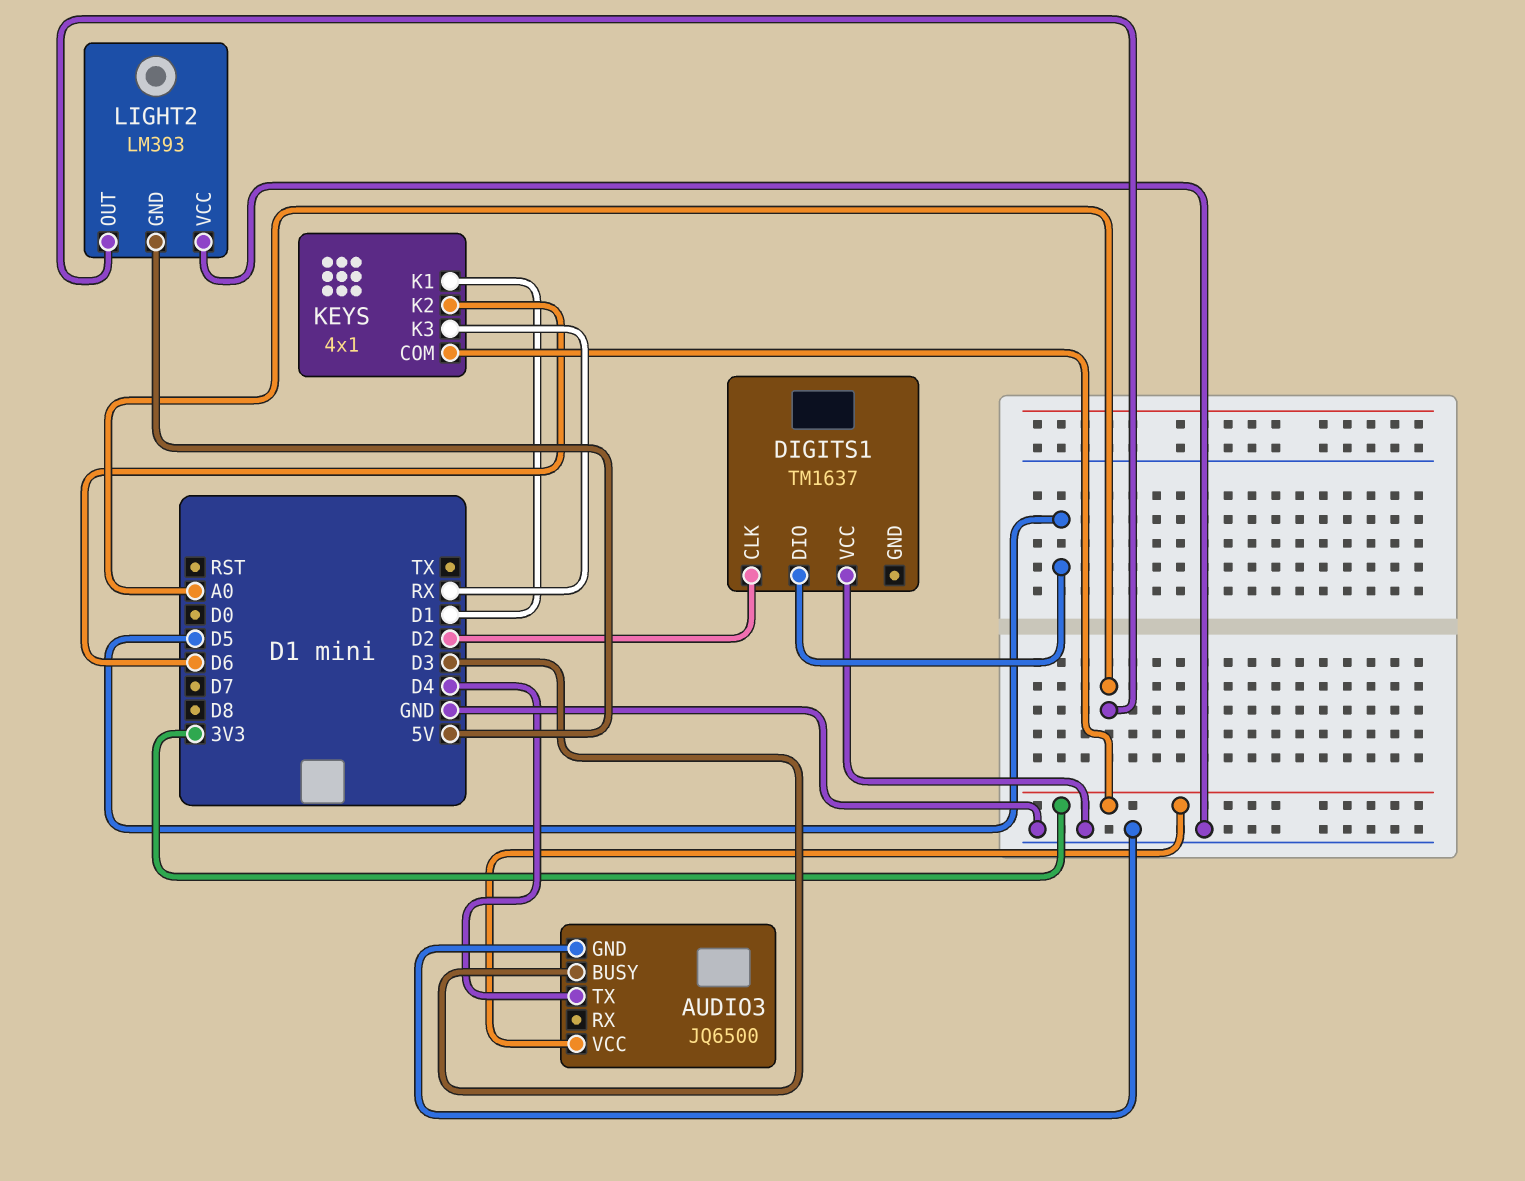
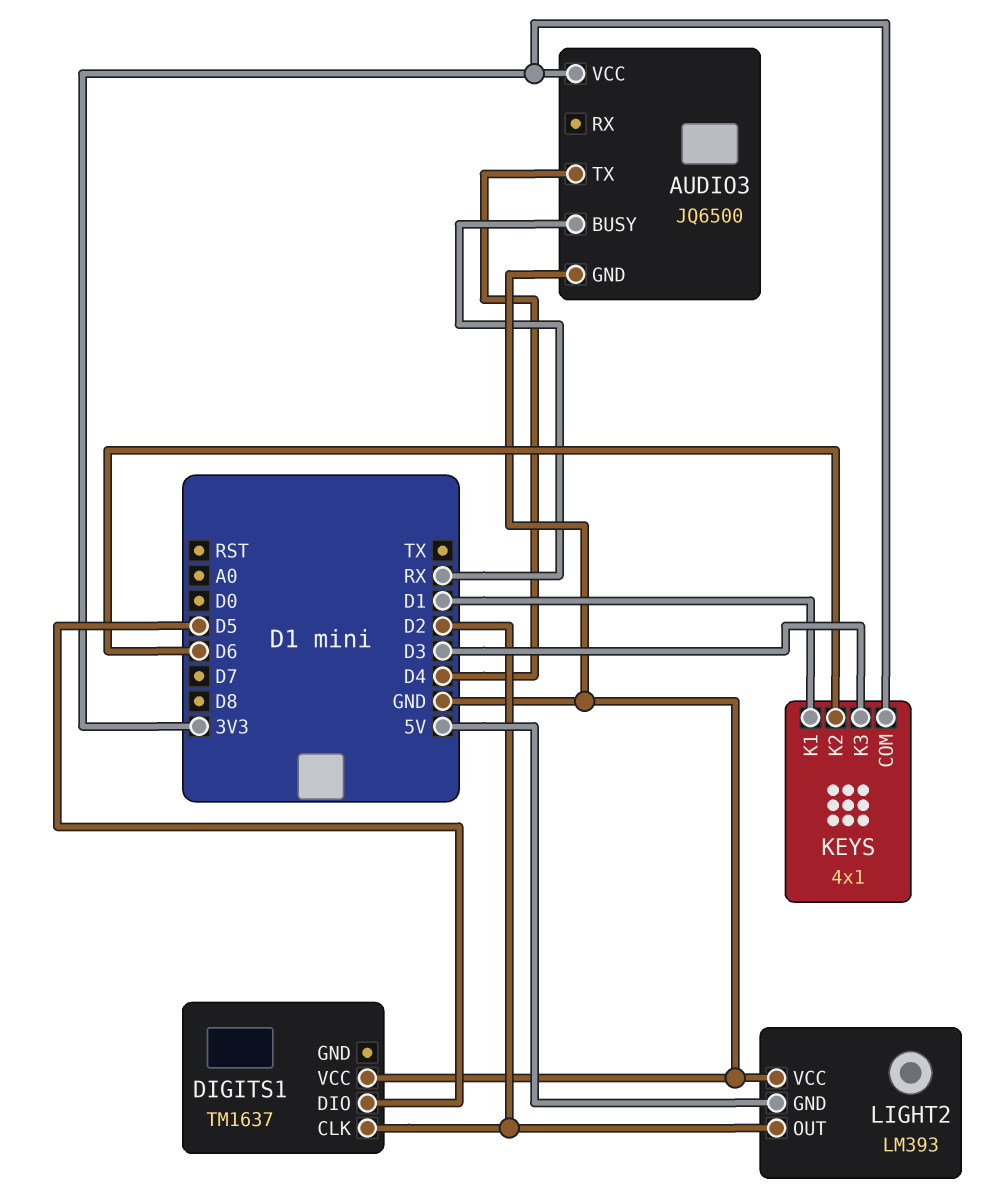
AUDIO3 pin BUSY: D3 -> RX
KEYS pin K3: RX -> D3
LIGHT2 pin OUT: A0 -> D2

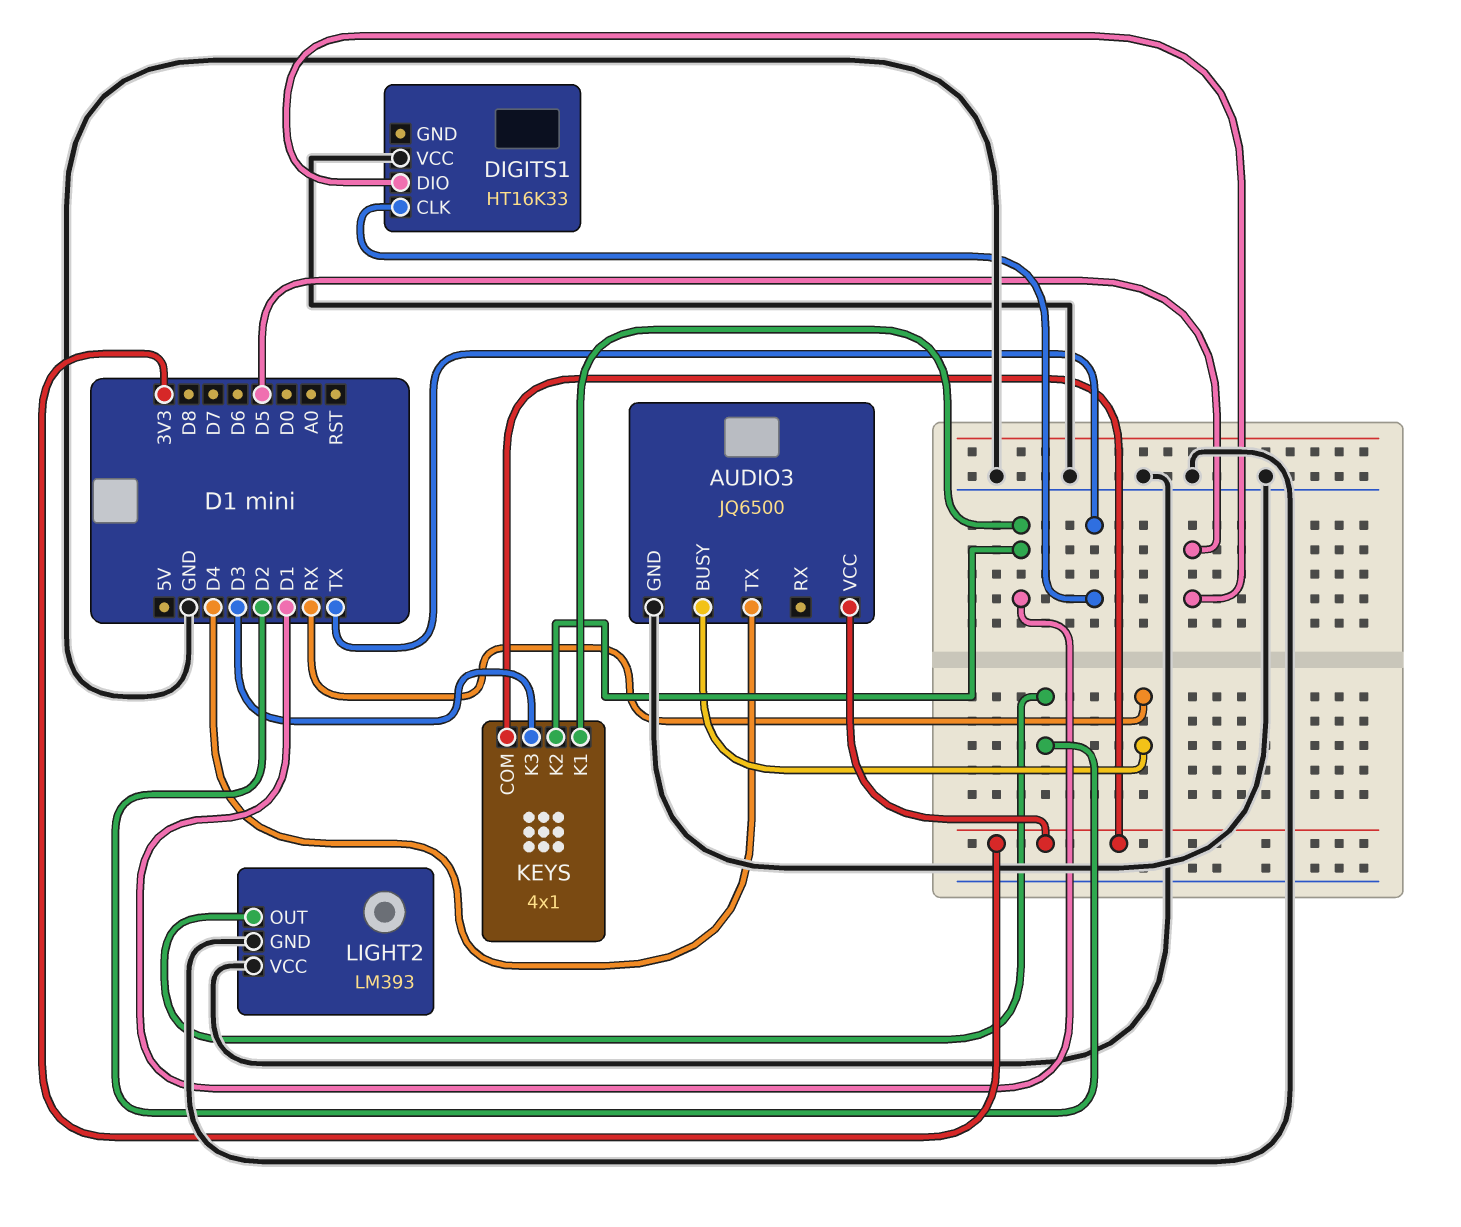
DIGITS1: TM1637 -> HT16K33
DIGITS1 pin CLK: D2 -> TX
KEYS pin K2: D6 -> D1
LIGHT2 pin GND: 5V -> GND

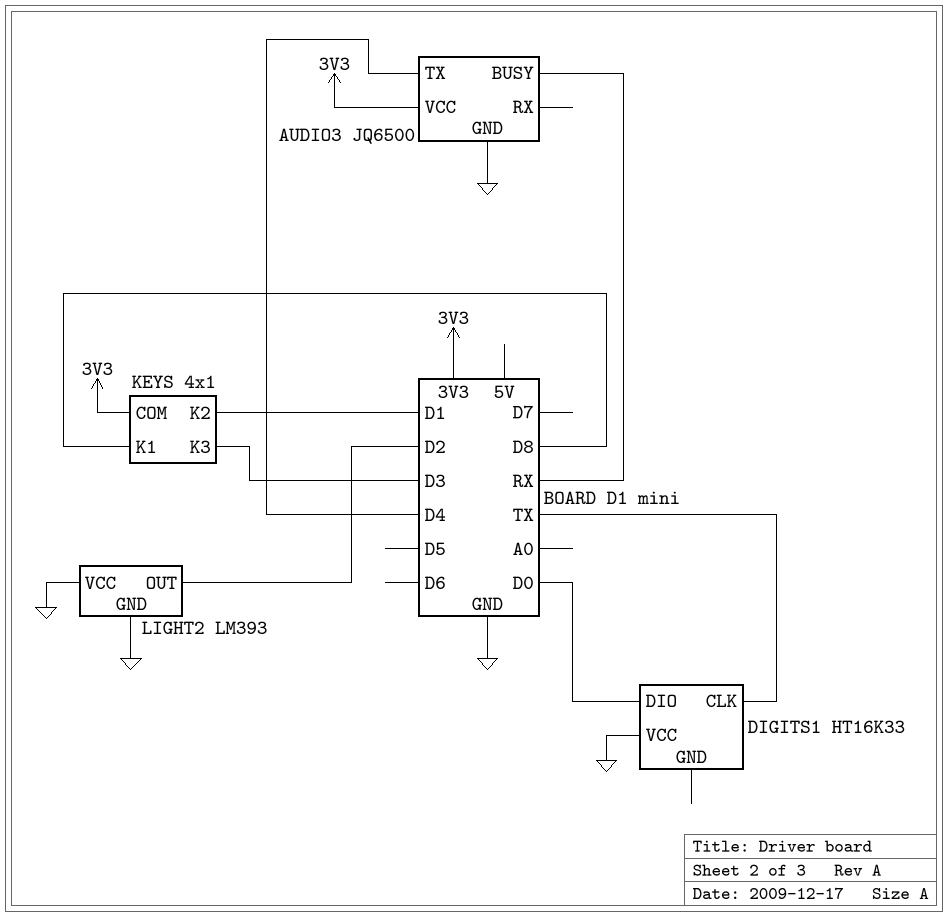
DIGITS1 pin DIO: D5 -> D0
KEYS pin K1: D1 -> D8

